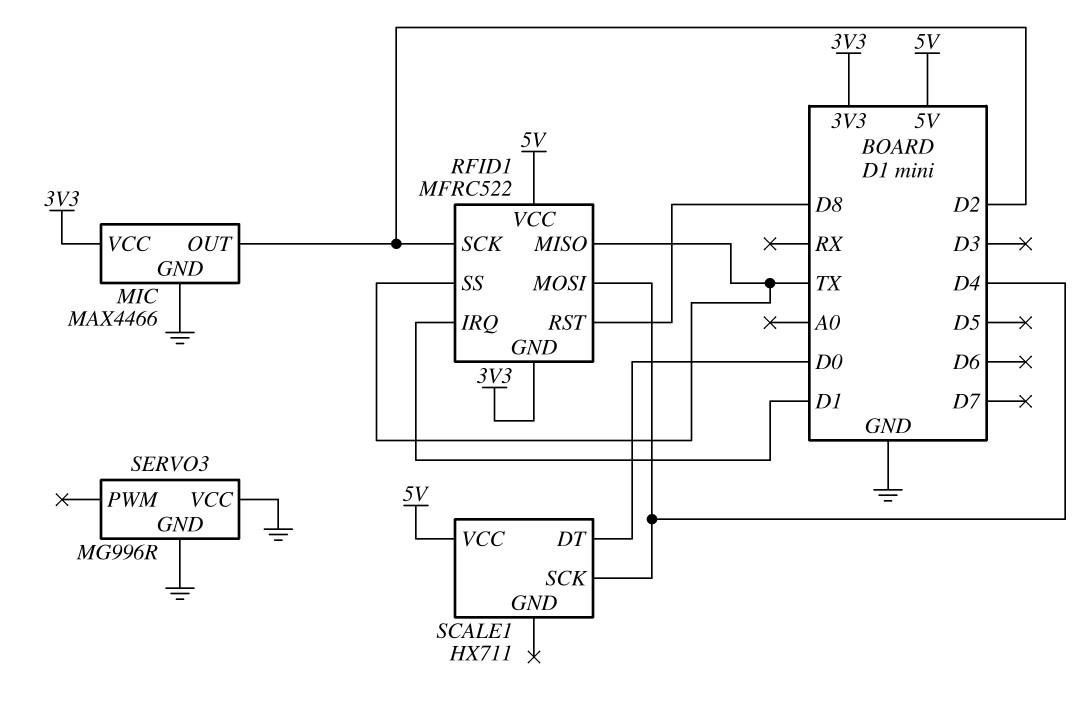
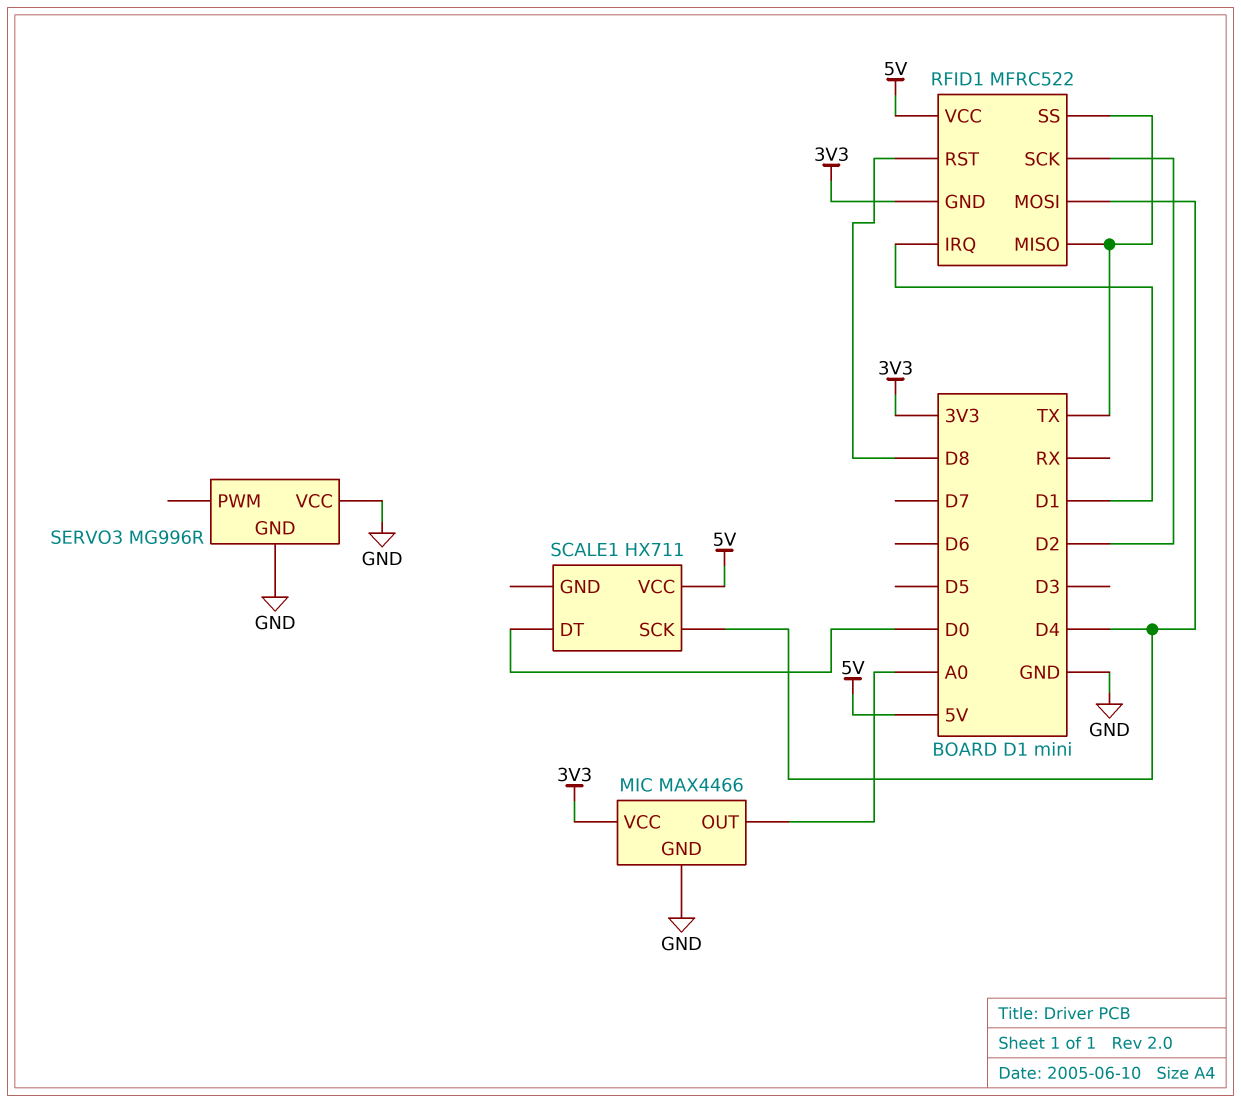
MIC pin OUT: D2 -> A0

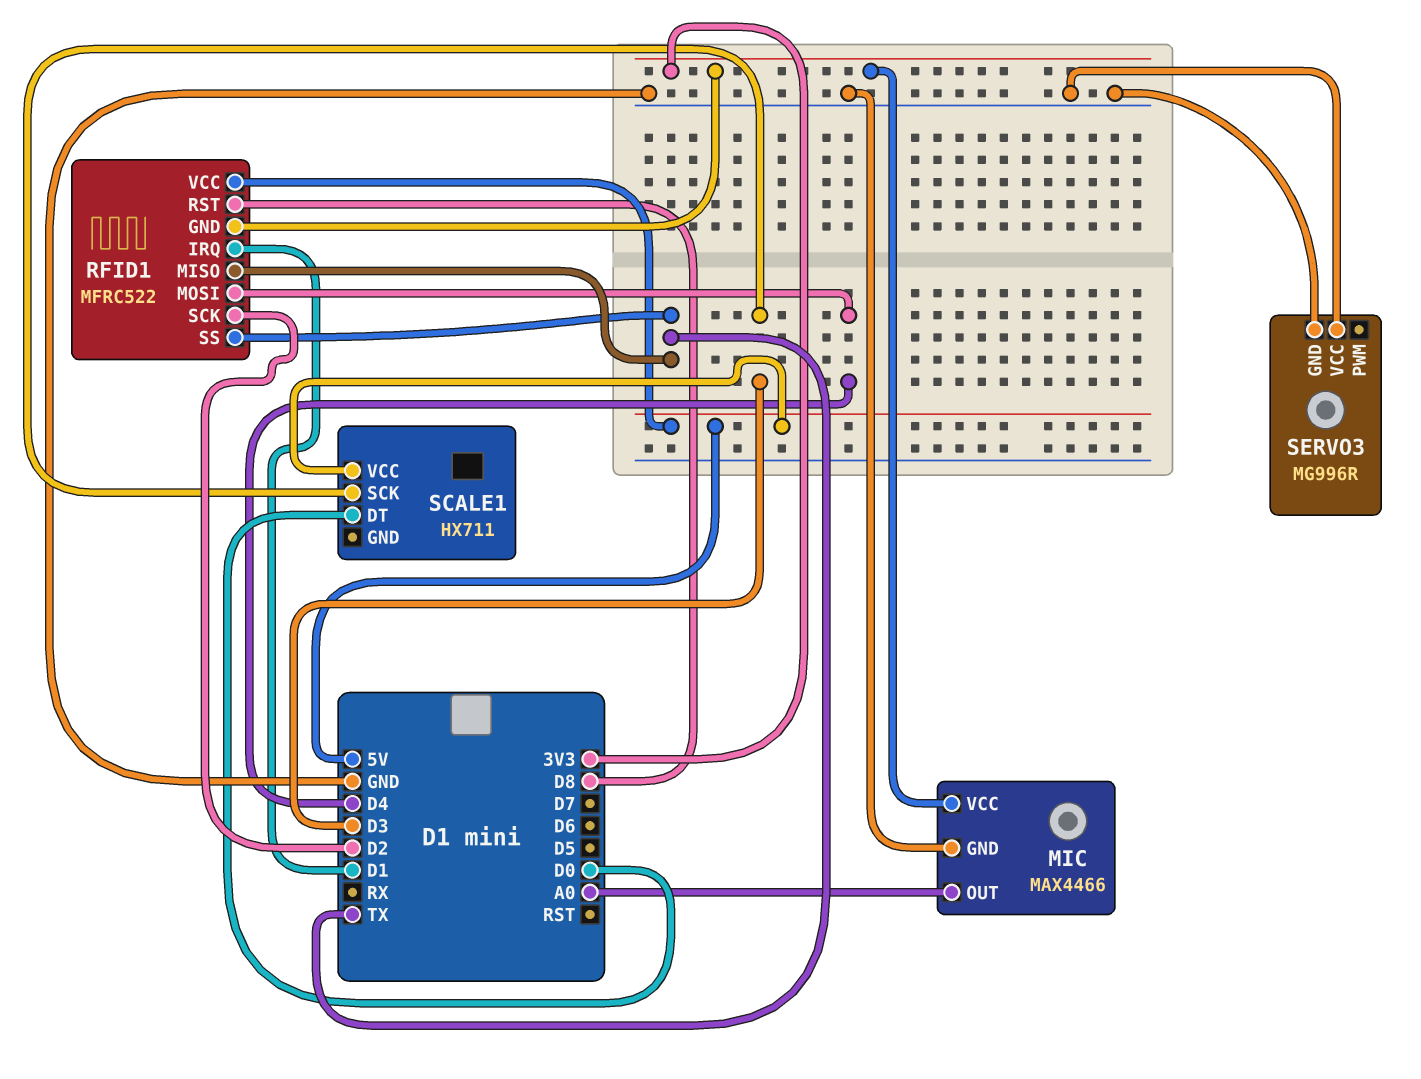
SCALE1 pin SCK: D4 -> D3

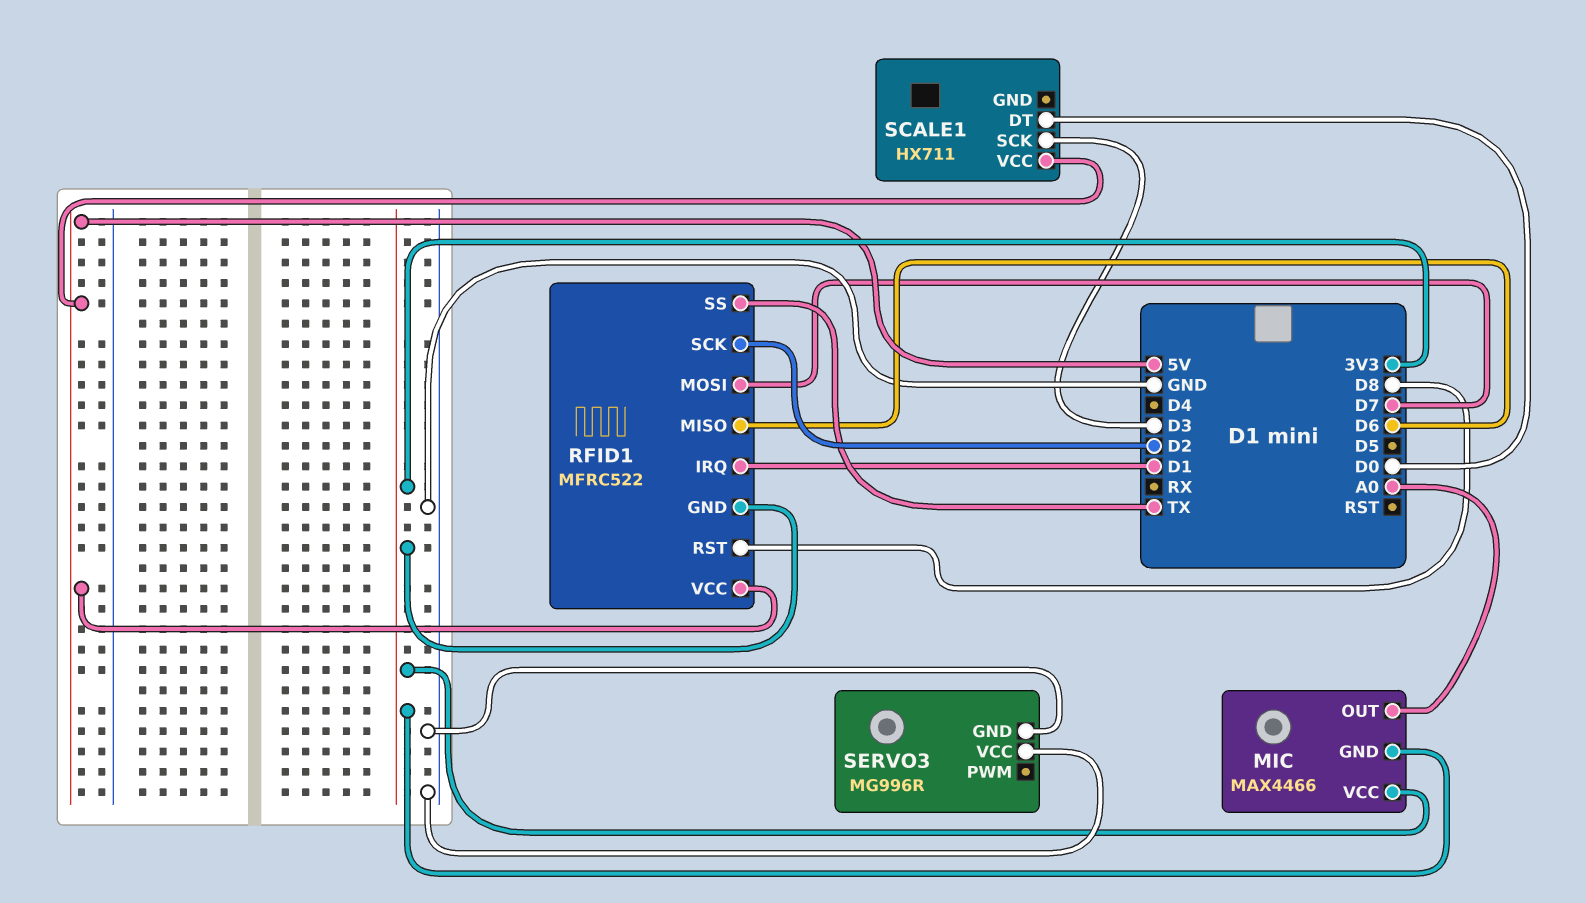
MIC pin GND: GND -> 3V3
RFID1 pin MISO: TX -> D6
RFID1 pin MOSI: D4 -> D7

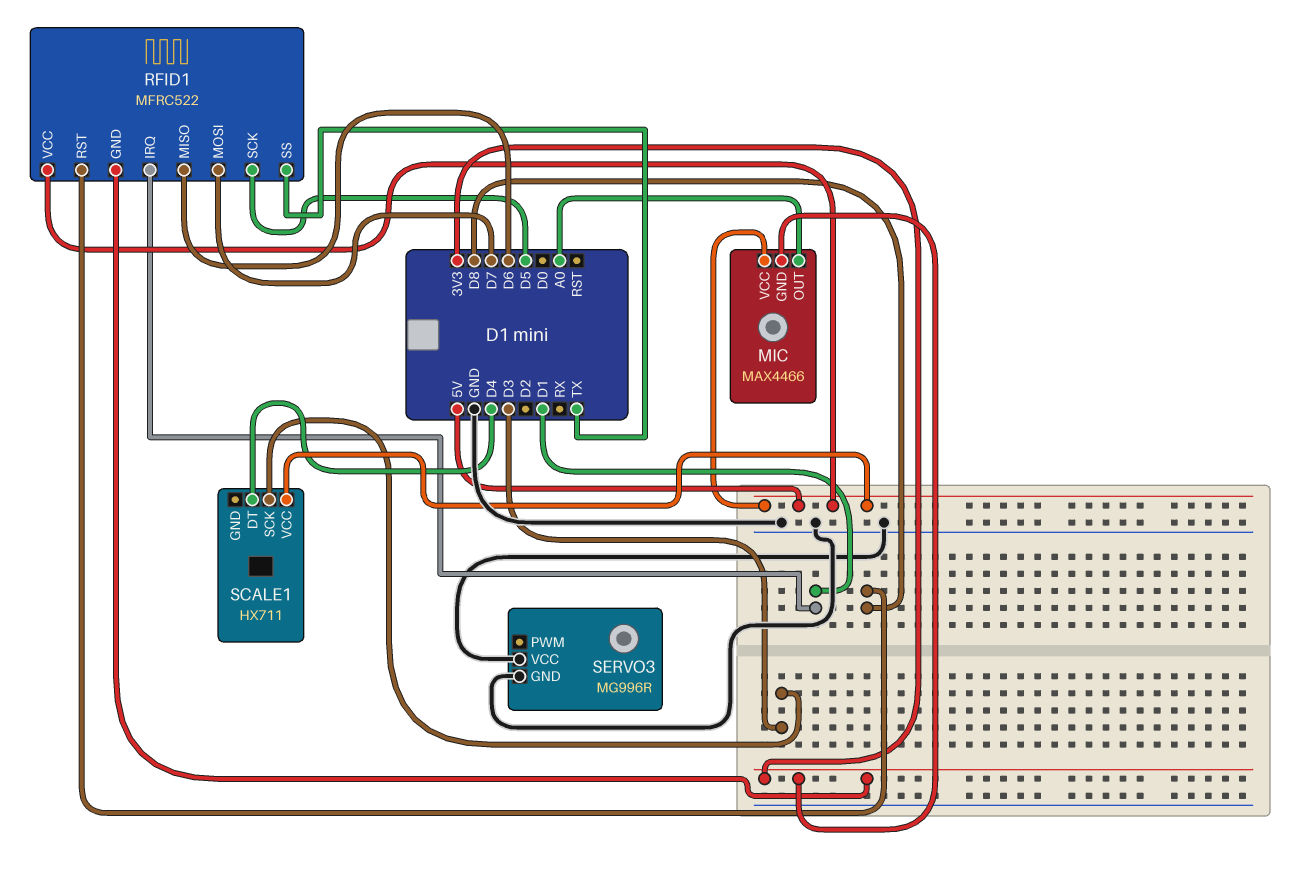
MIC pin VCC: 3V3 -> 5V
RFID1 pin SCK: D2 -> D5
SCALE1 pin DT: D0 -> D4

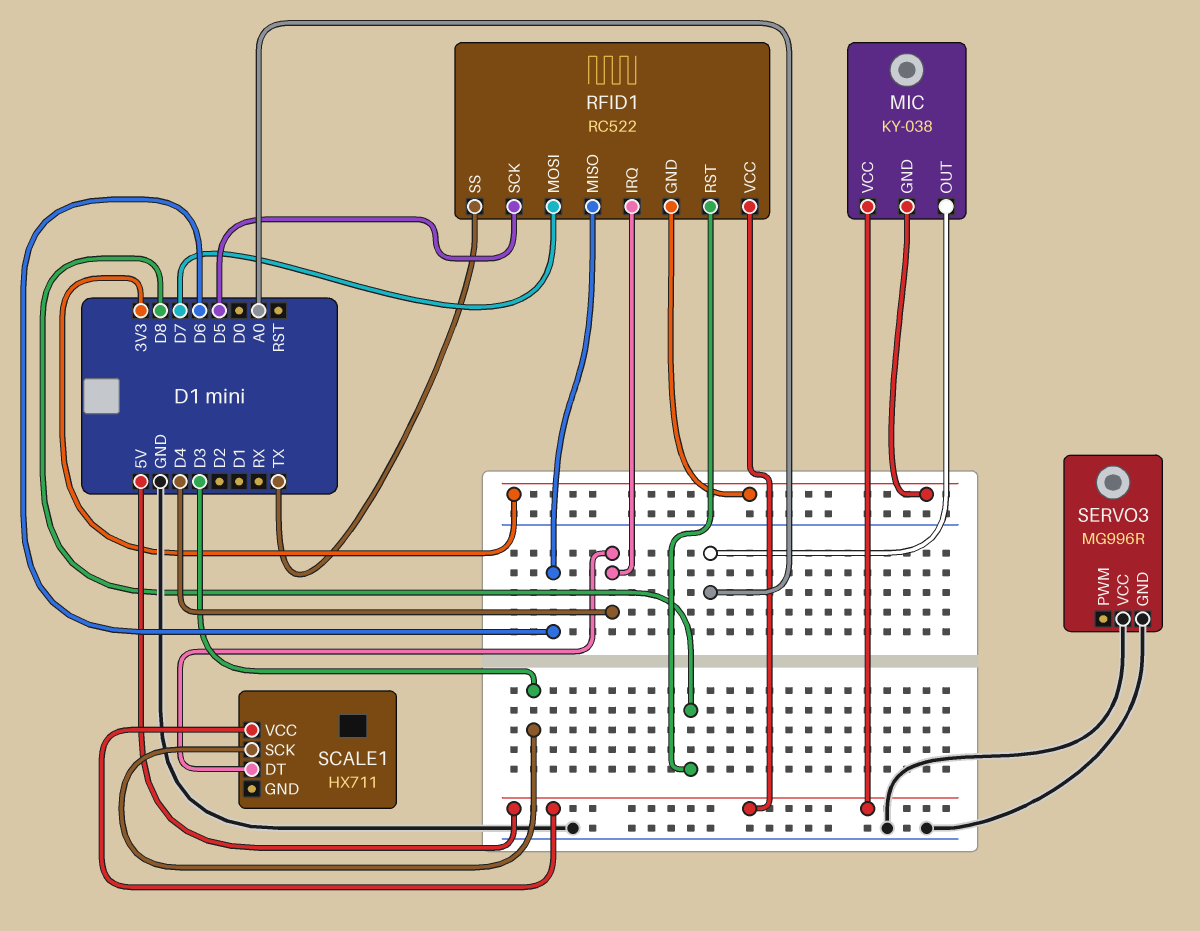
MIC: MAX4466 -> KY-038
RFID1: MFRC522 -> RC522
RFID1 pin IRQ: D1 -> D4

